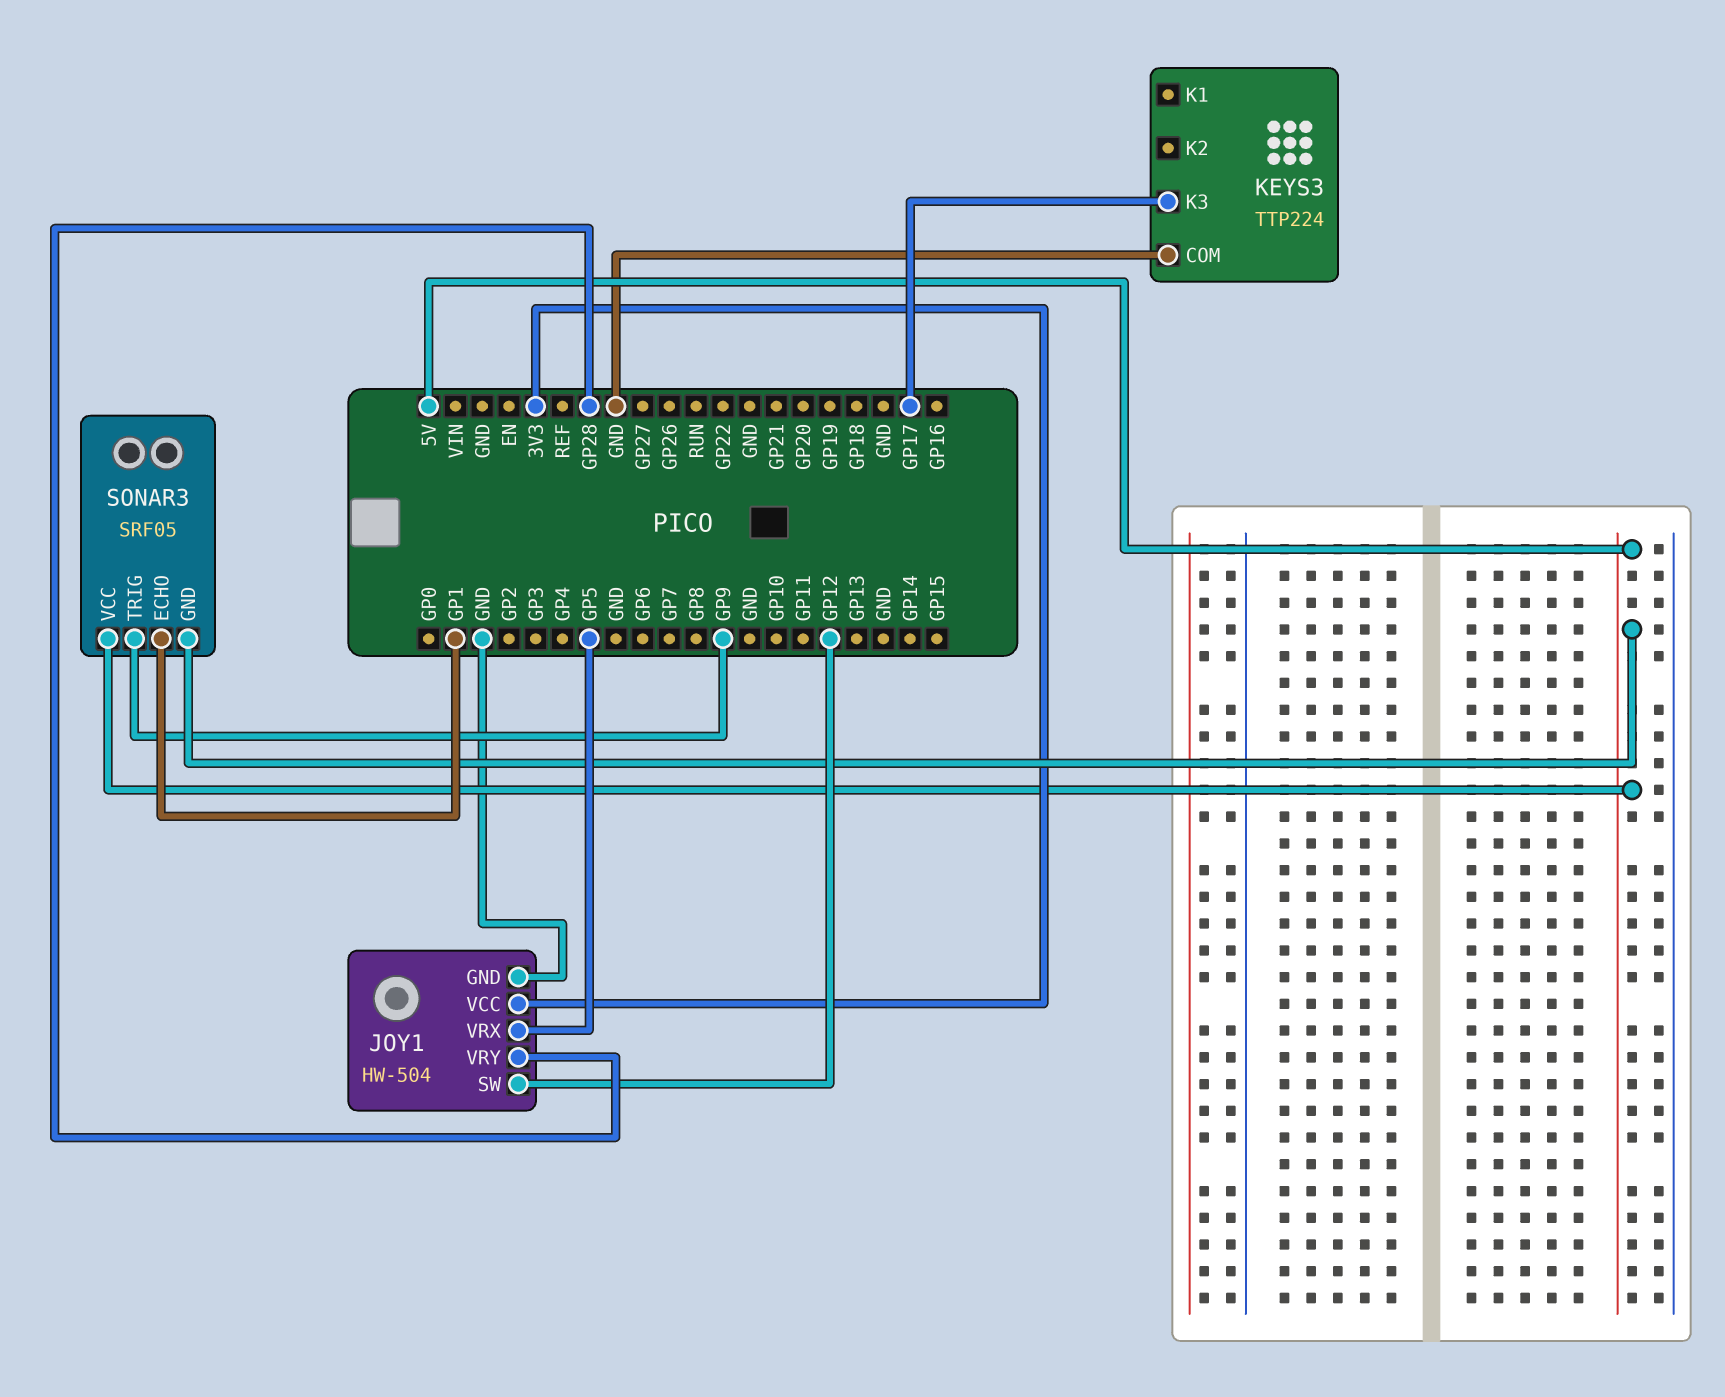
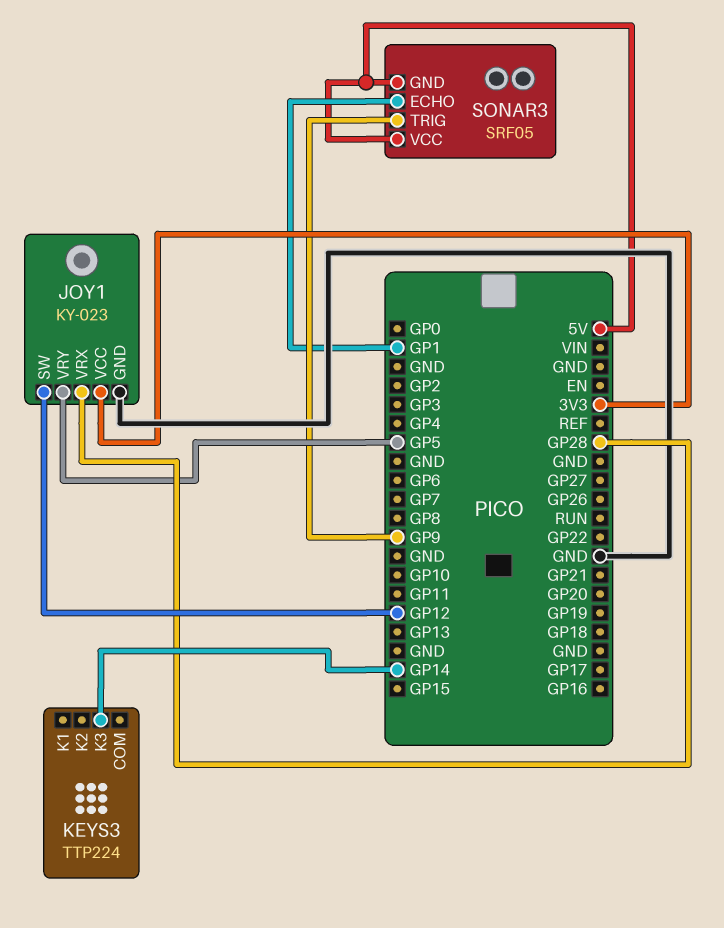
JOY1: HW-504 -> KY-023
JOY1 pin VRX: GP5 -> GP28
JOY1 pin VRY: GP28 -> GP5
KEYS3 pin COM: GND -> none
KEYS3 pin K3: GP17 -> GP14

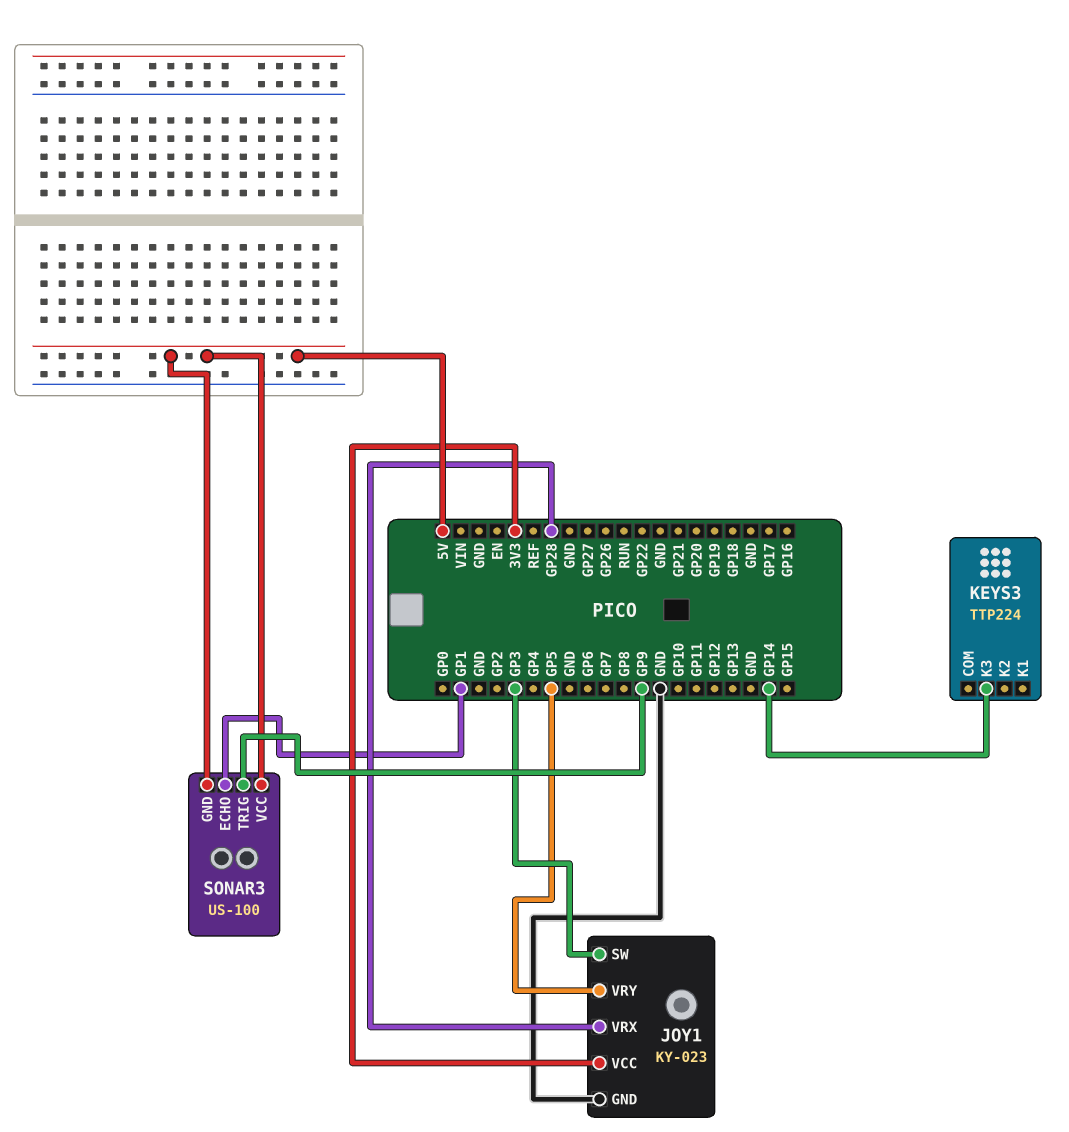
JOY1 pin SW: GP12 -> GP3
SONAR3: SRF05 -> US-100

